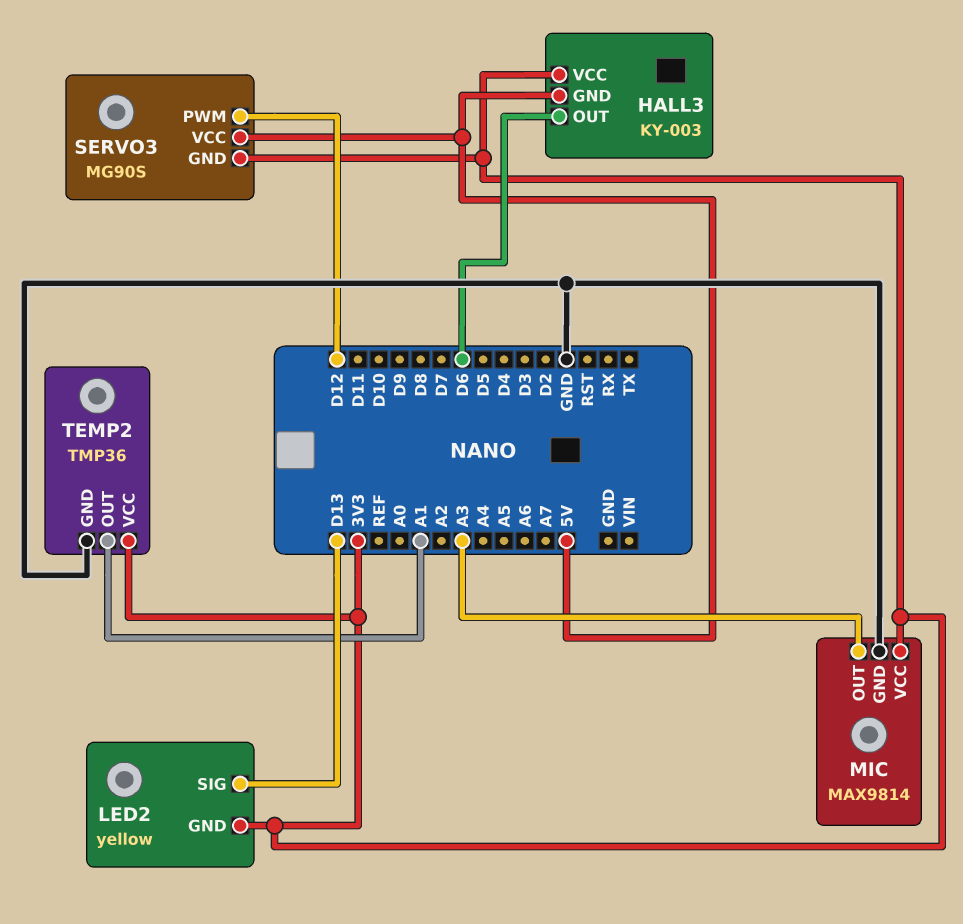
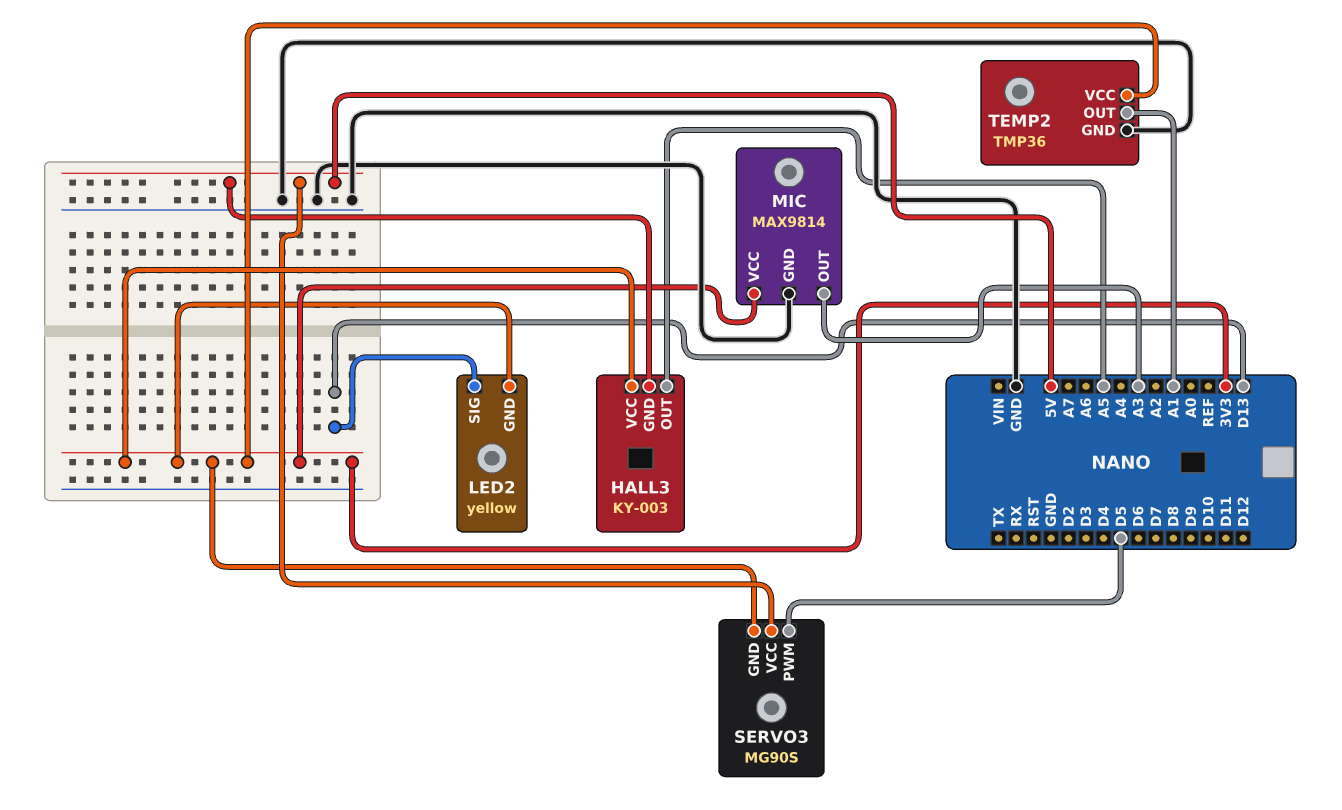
HALL3 pin OUT: D6 -> A5
SERVO3 pin PWM: D12 -> D5

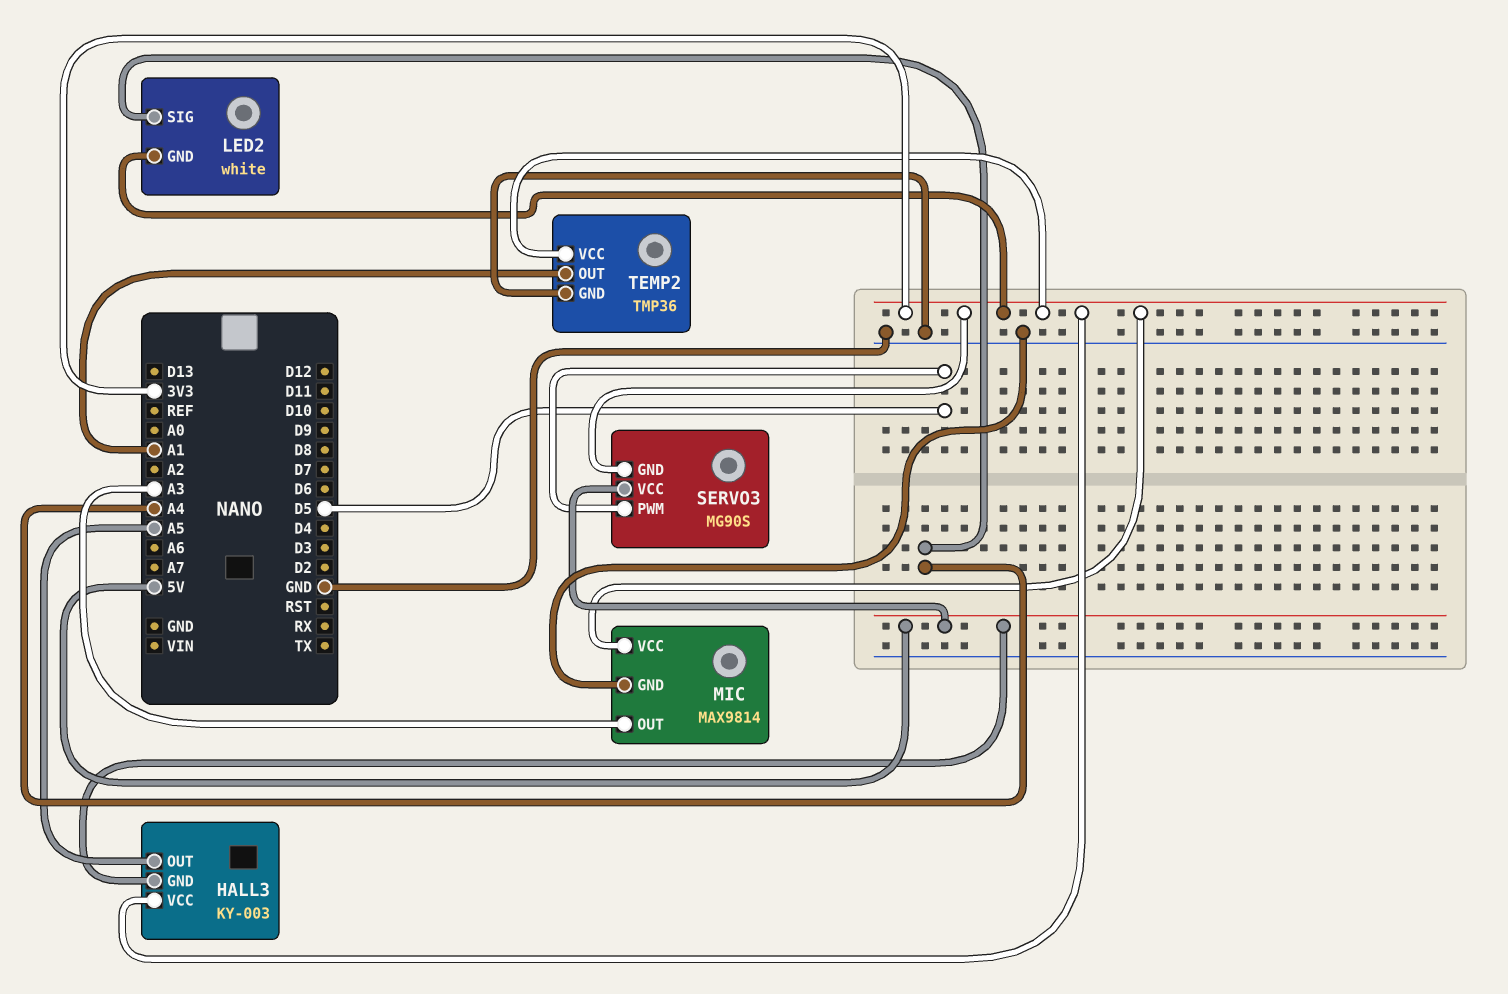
LED2: yellow -> white
LED2 pin SIG: D13 -> A4

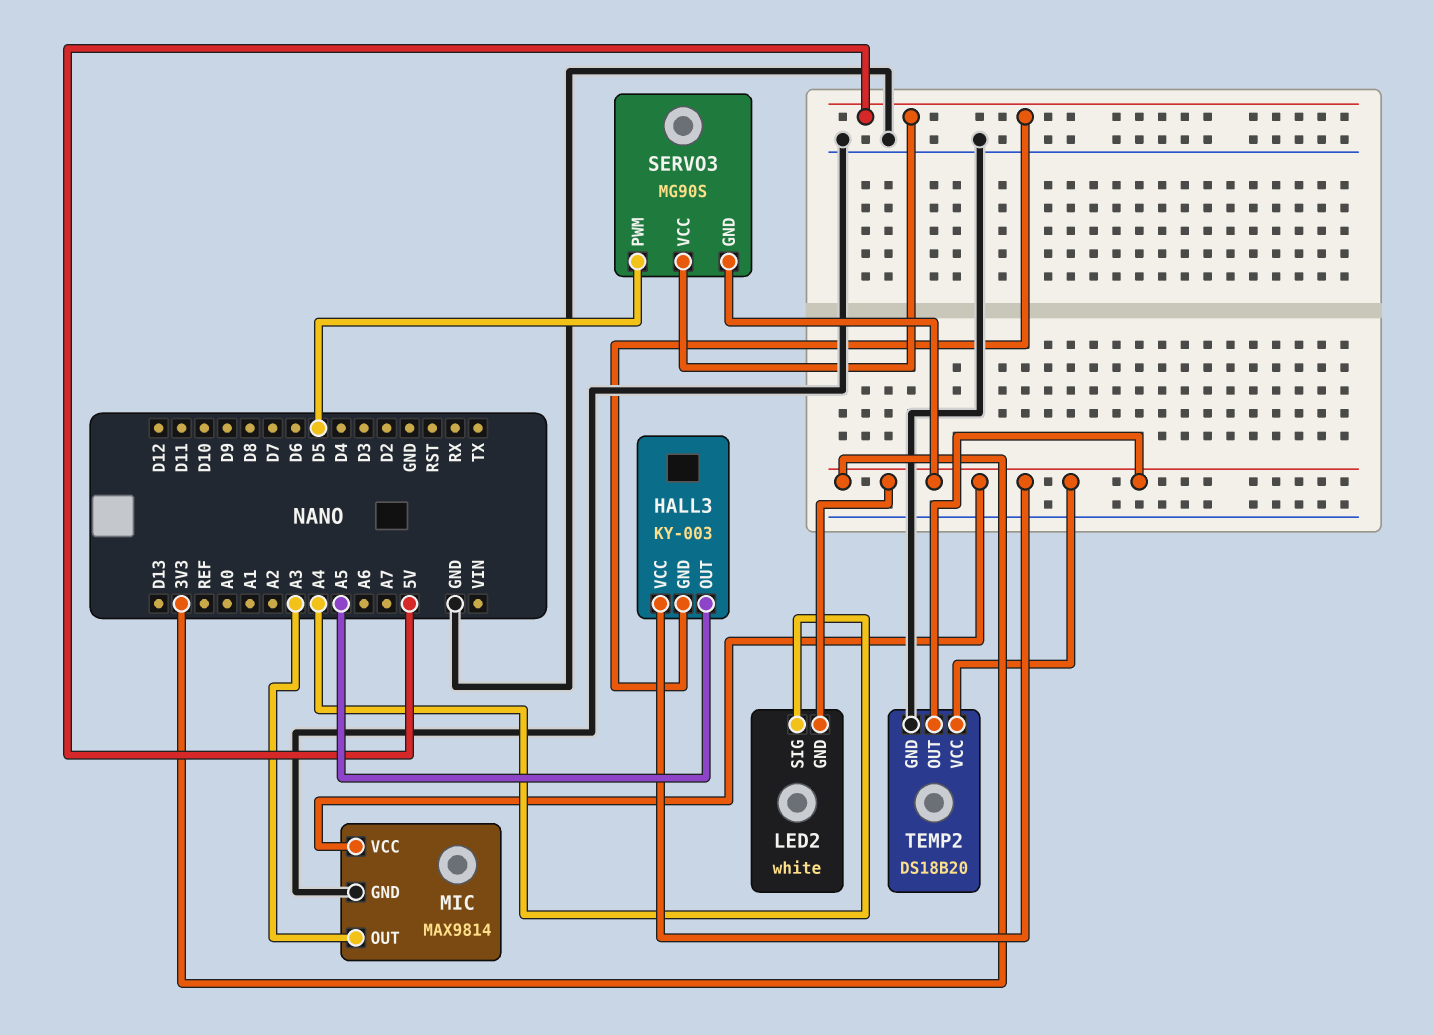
TEMP2: TMP36 -> DS18B20
TEMP2 pin OUT: A1 -> 3V3

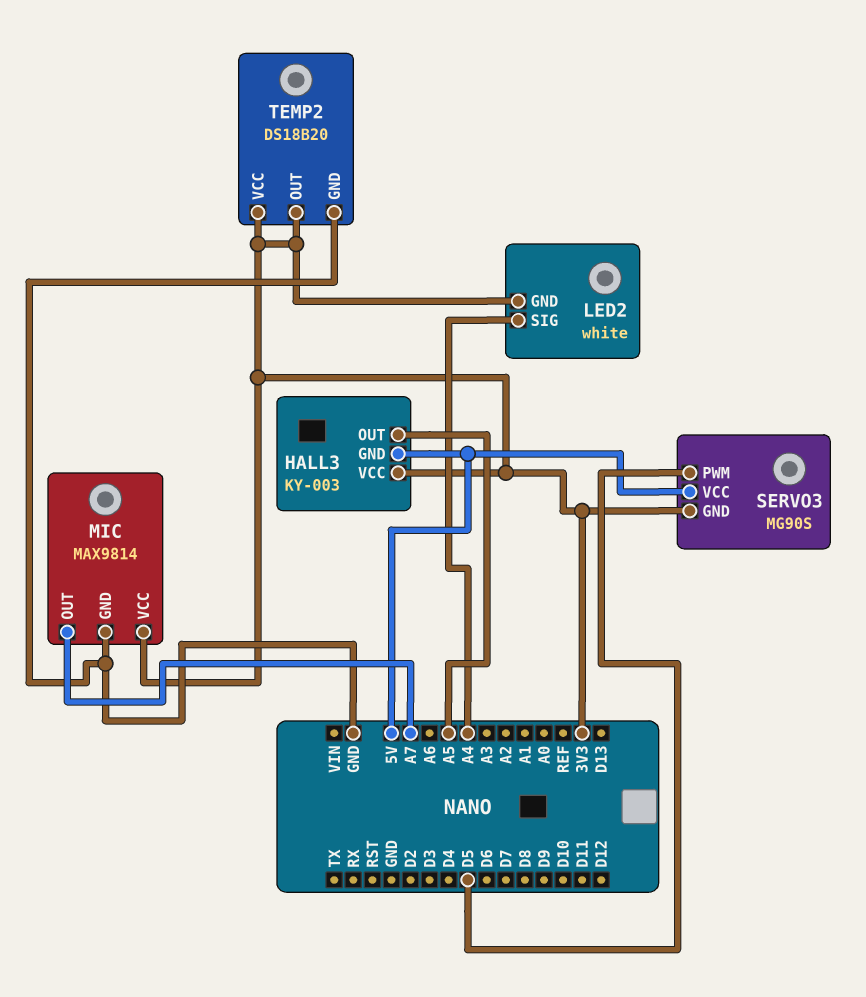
MIC pin OUT: A3 -> A7

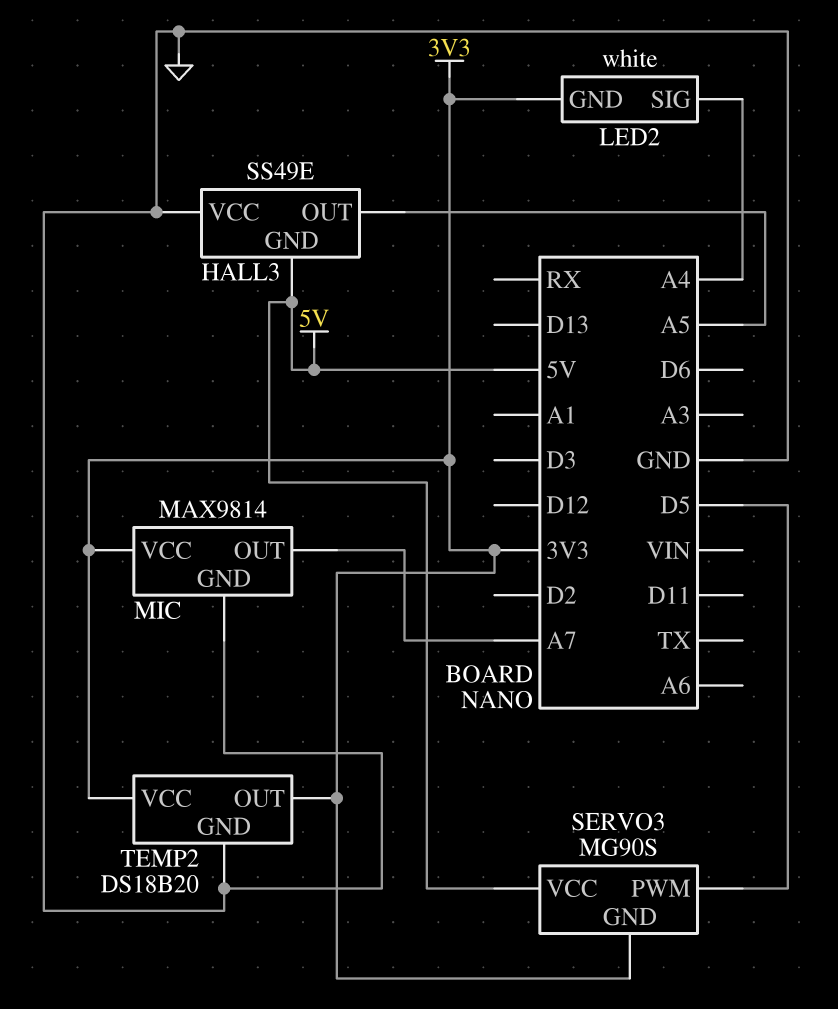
HALL3: KY-003 -> SS49E
HALL3 pin VCC: 3V3 -> GND

